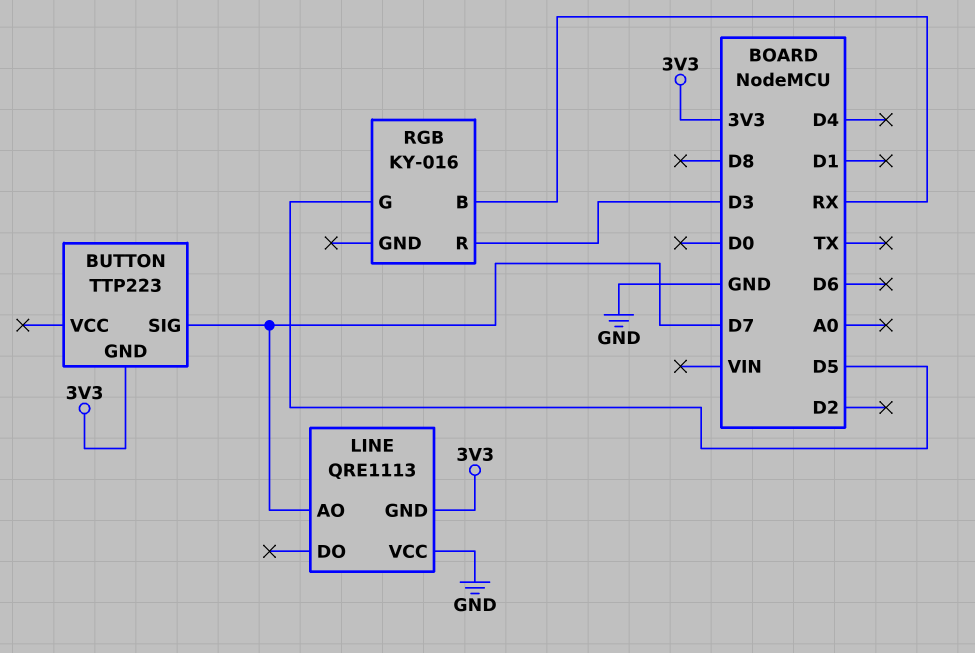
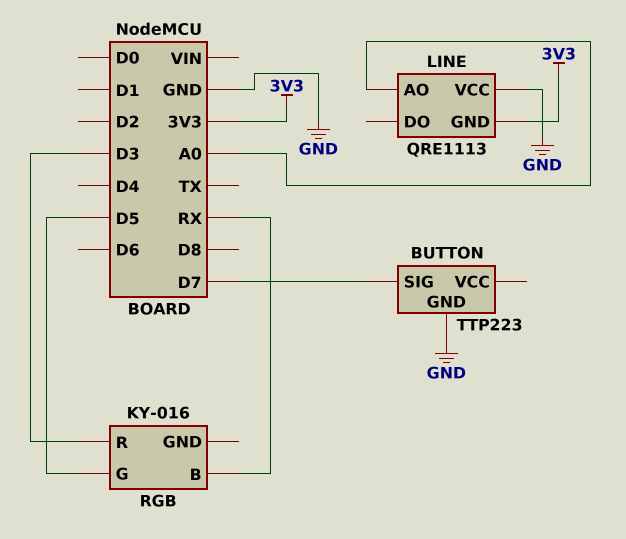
BUTTON pin GND: 3V3 -> GND
LINE pin AO: D7 -> A0

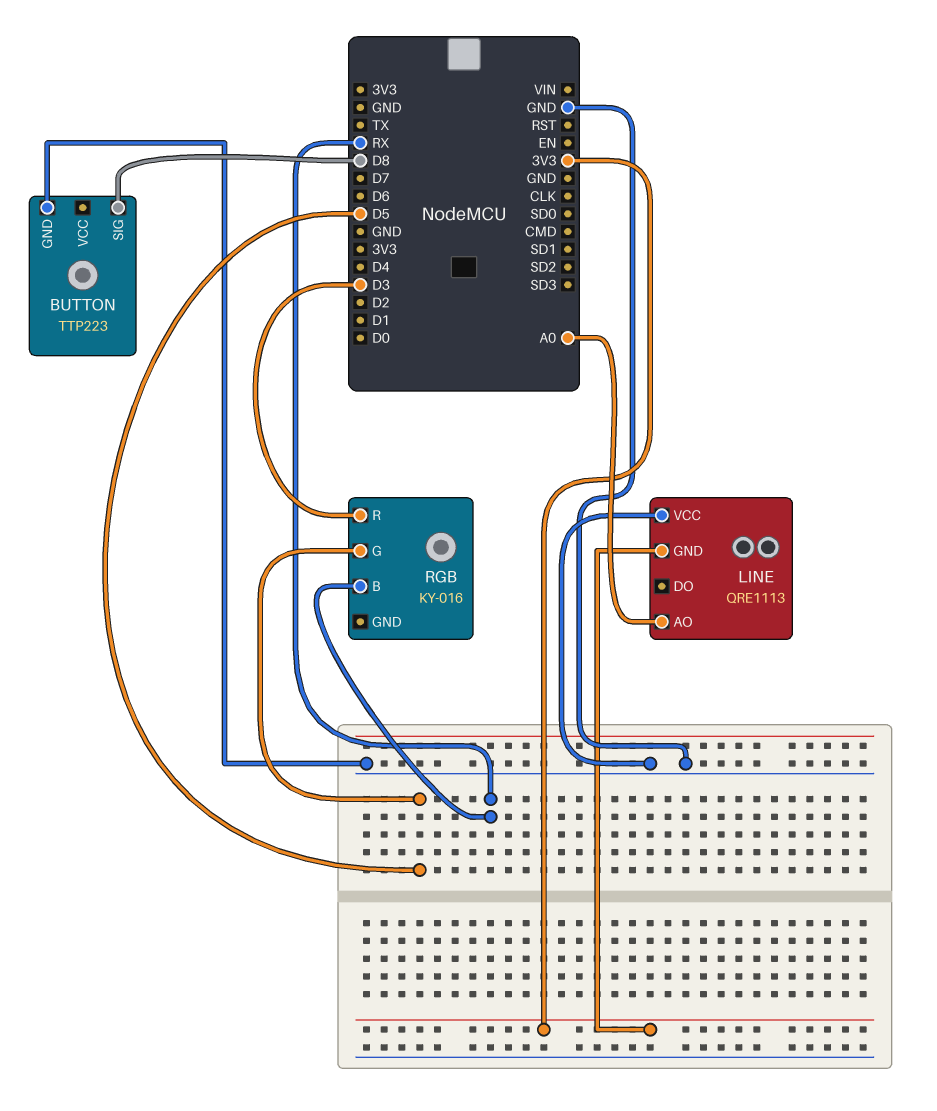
BUTTON pin SIG: D7 -> D8

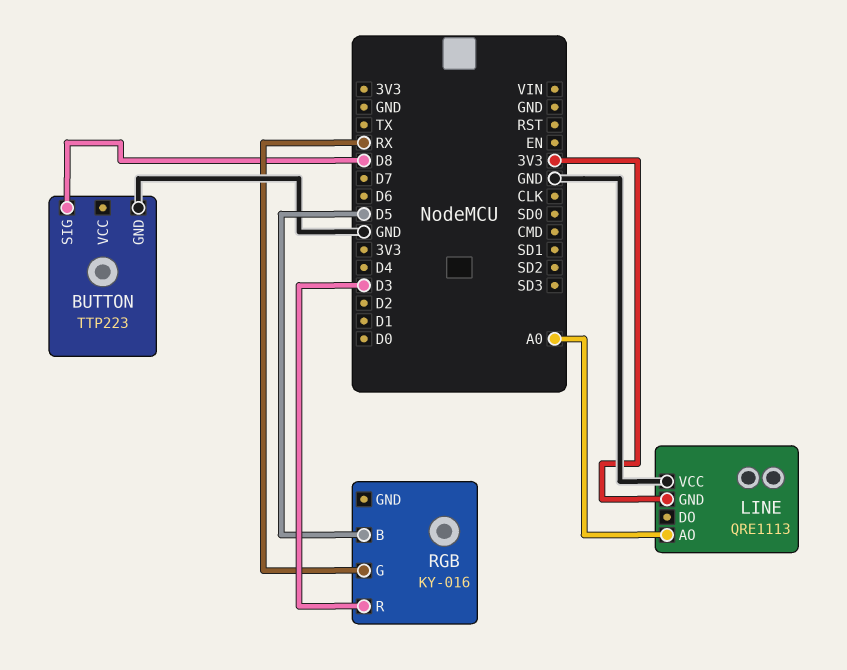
RGB pin B: RX -> D5
RGB pin G: D5 -> RX

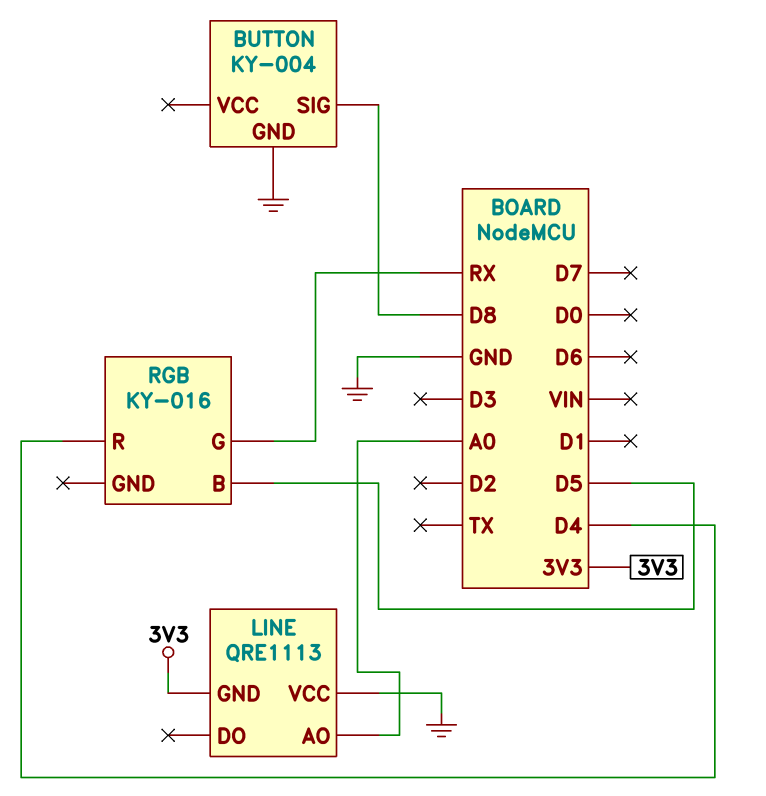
BUTTON: TTP223 -> KY-004
RGB pin R: D3 -> D4

